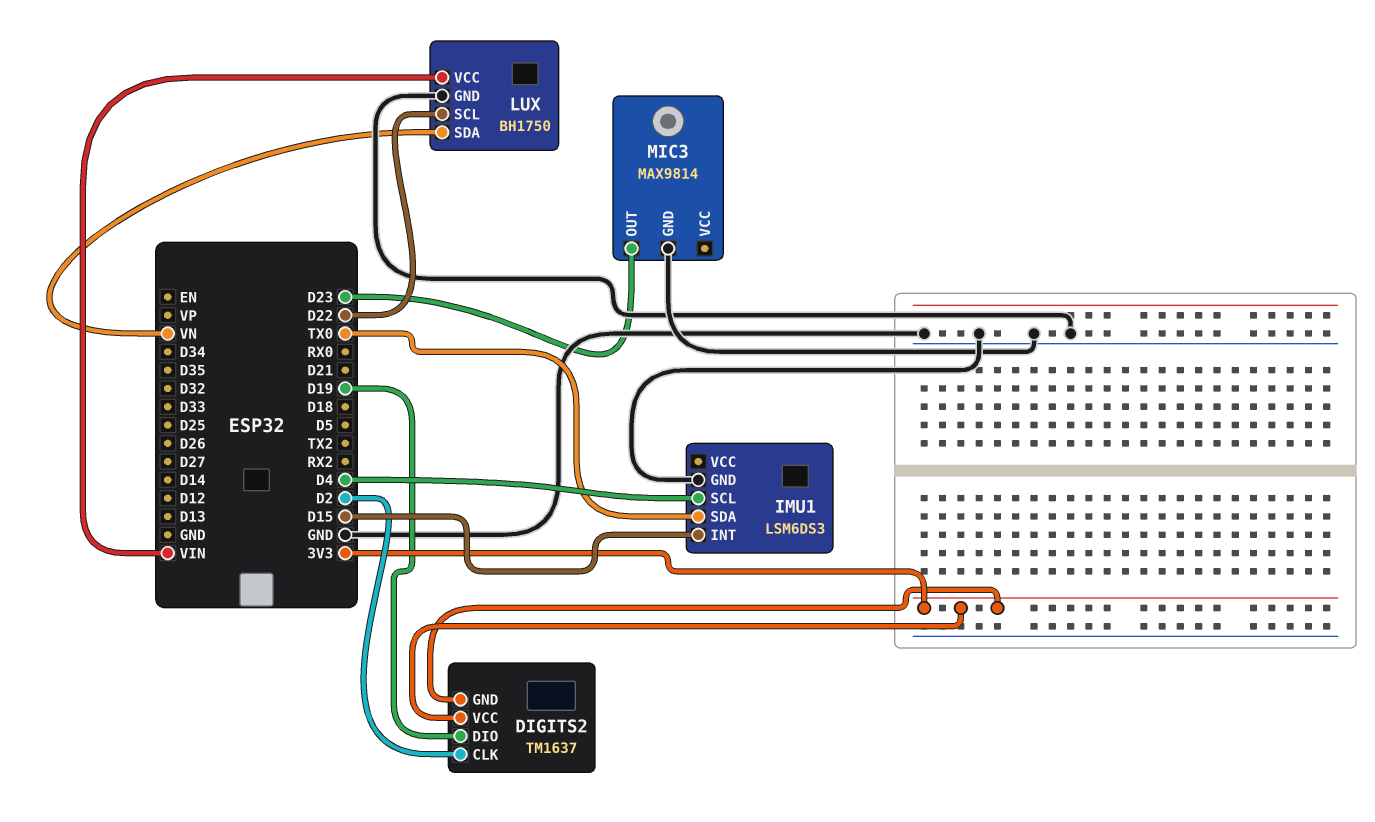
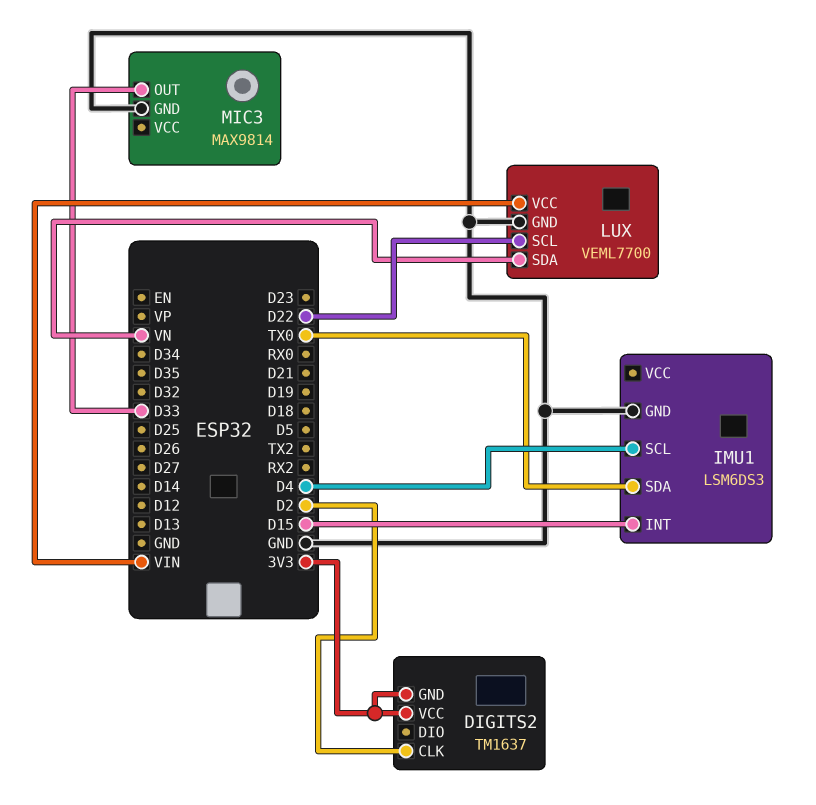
DIGITS2 pin DIO: D19 -> none
LUX: BH1750 -> VEML7700
MIC3 pin OUT: D23 -> D33

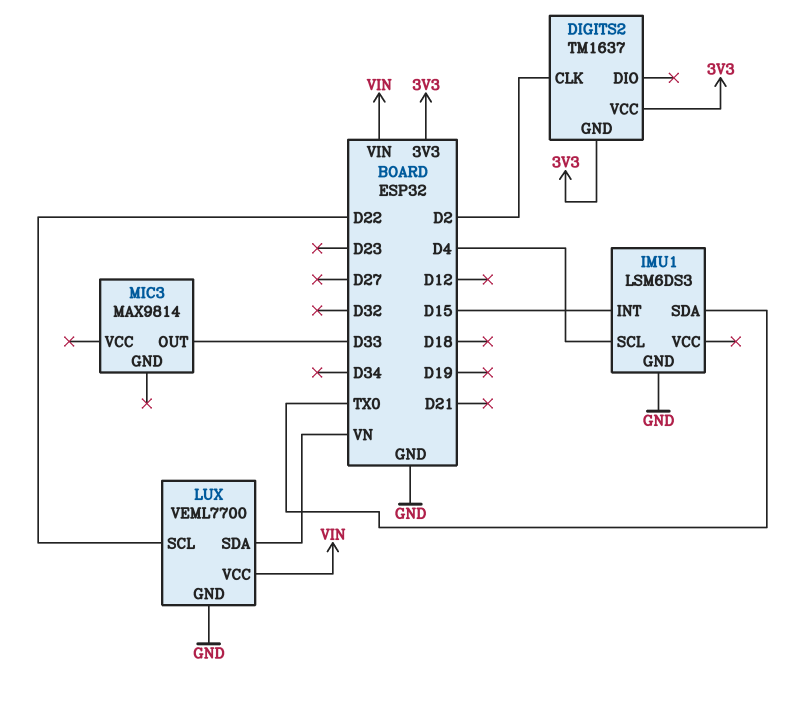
MIC3 pin GND: GND -> none

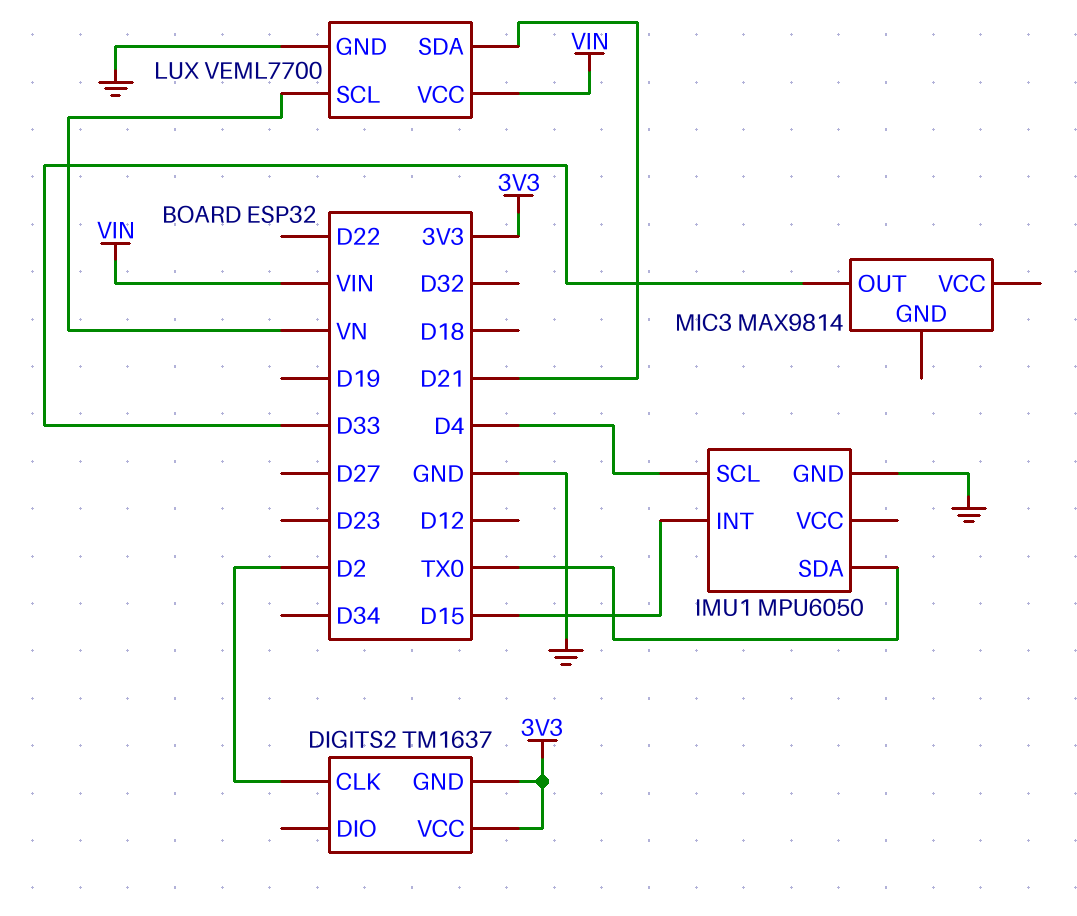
IMU1: LSM6DS3 -> MPU6050
LUX pin SCL: D22 -> VN
LUX pin SDA: VN -> D21

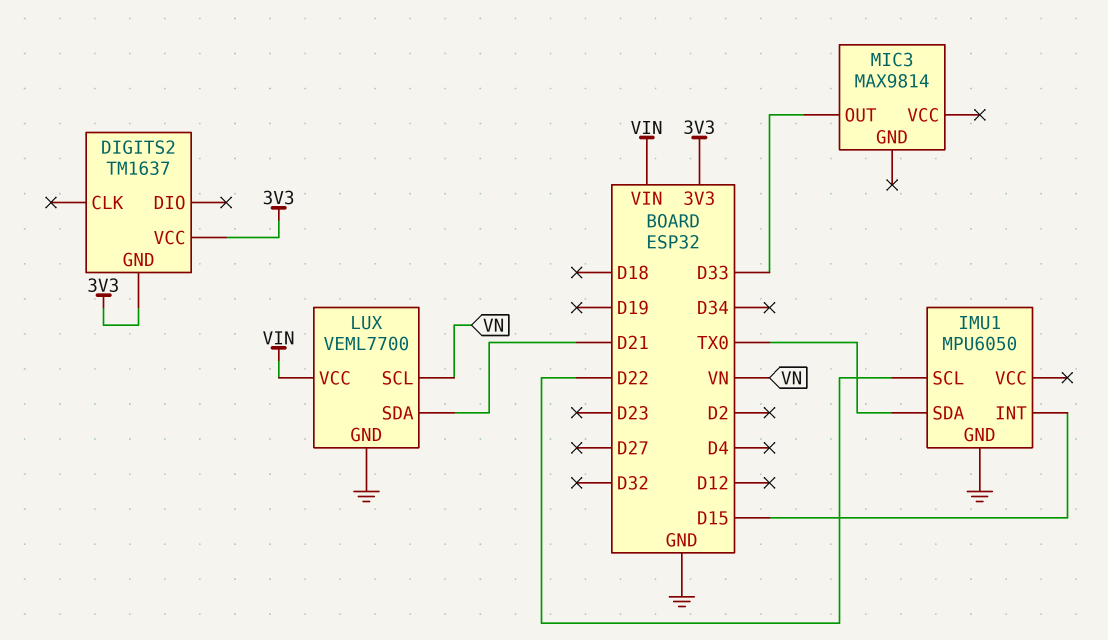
DIGITS2 pin CLK: D2 -> none
IMU1 pin SCL: D4 -> D22

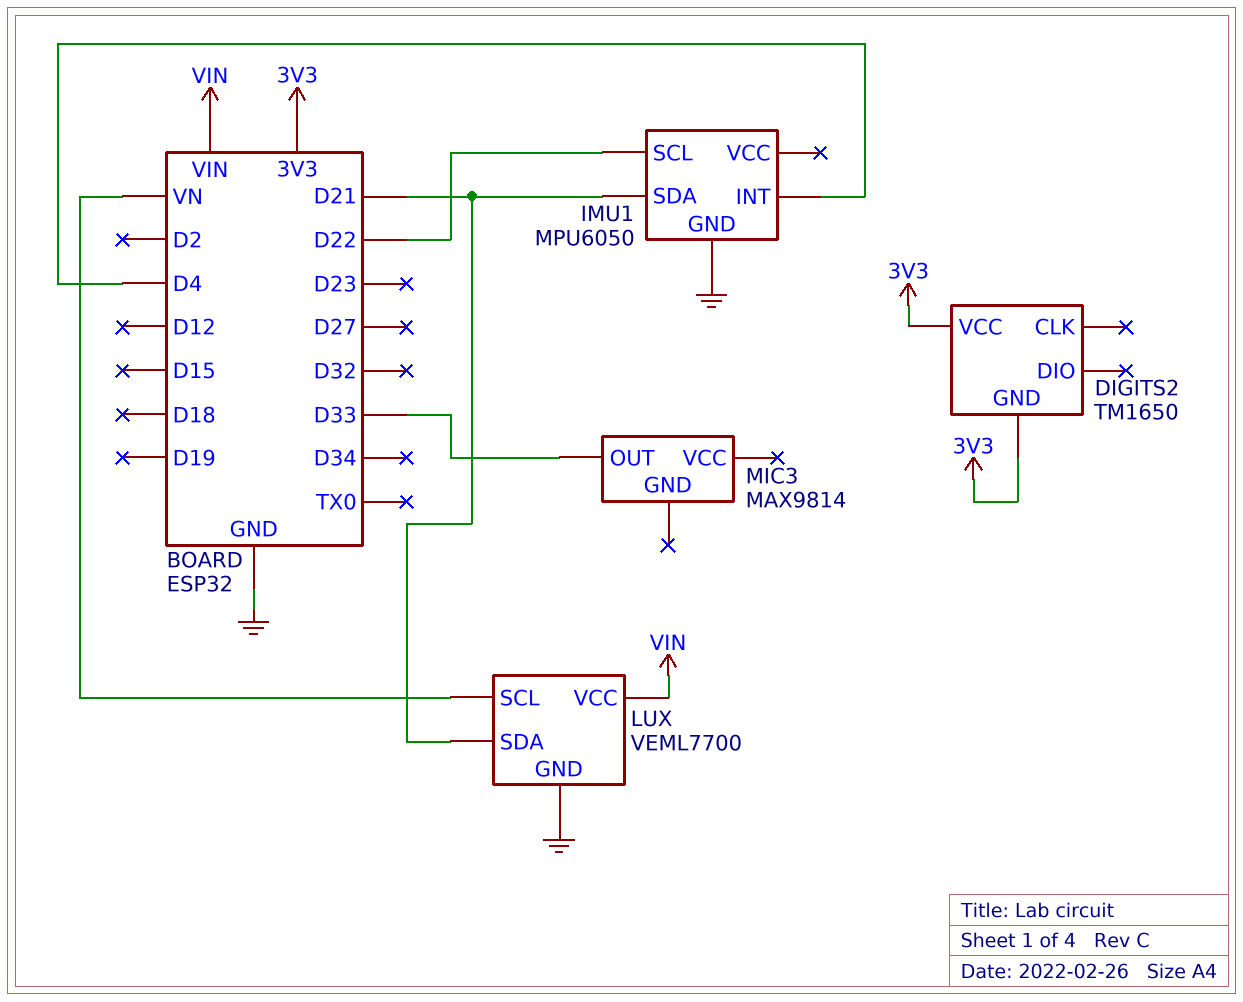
DIGITS2: TM1637 -> TM1650
IMU1 pin INT: D15 -> D4
IMU1 pin SDA: TX0 -> D21

